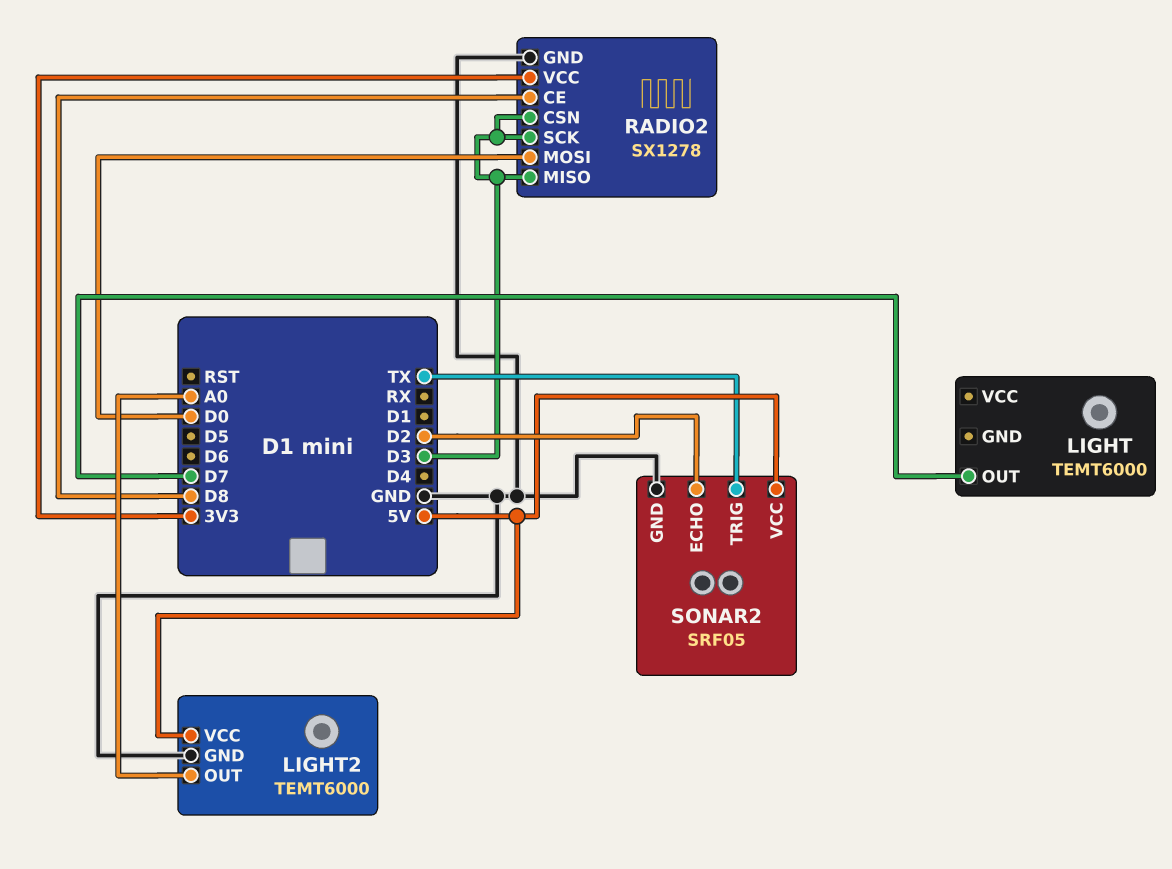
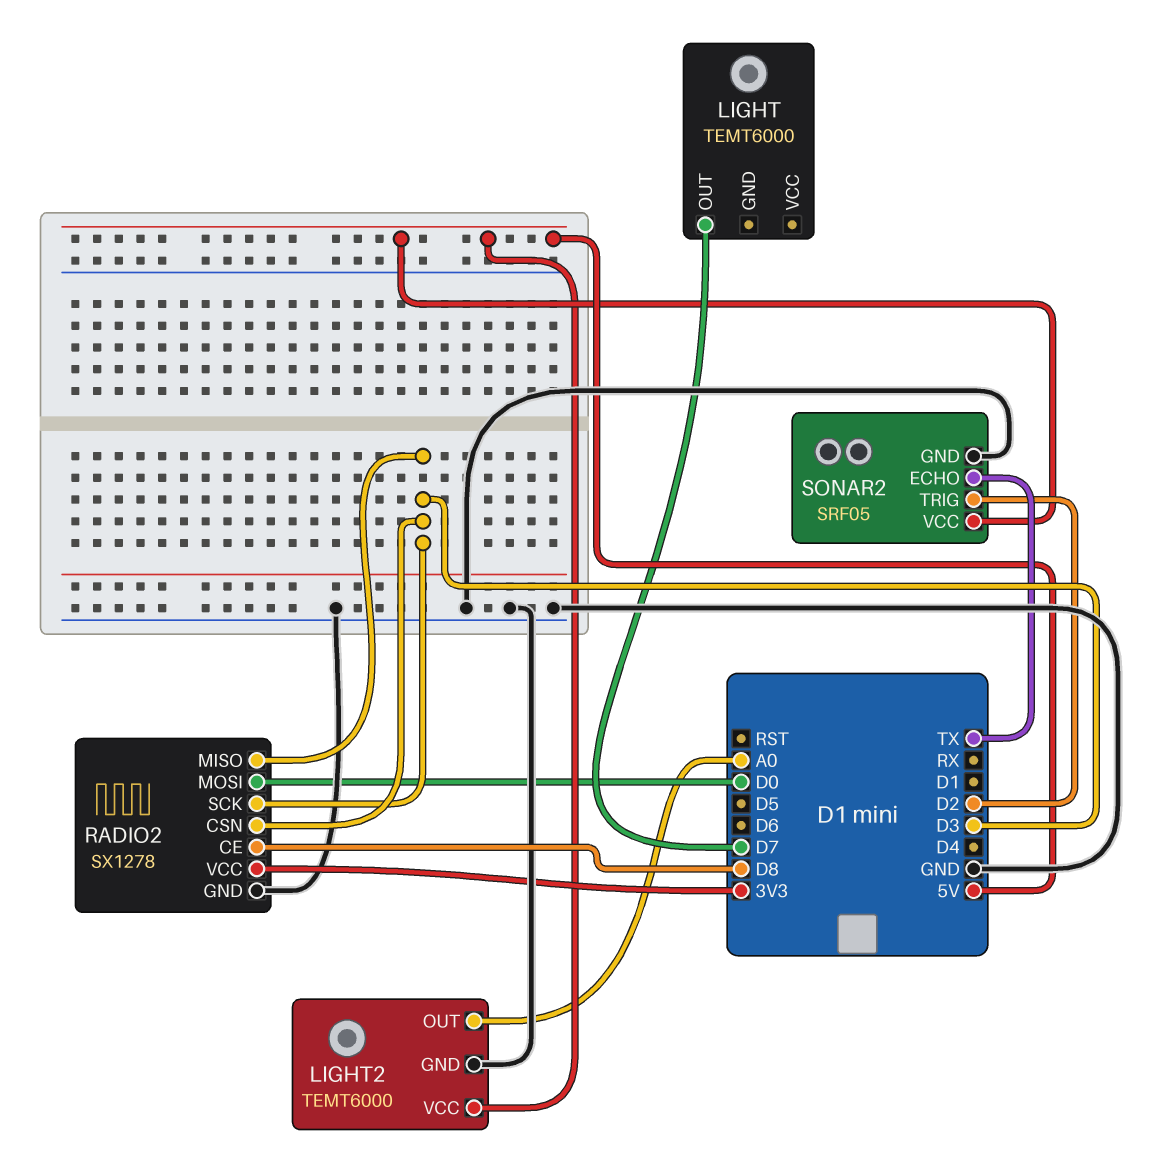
SONAR2 pin ECHO: D2 -> TX
SONAR2 pin TRIG: TX -> D2

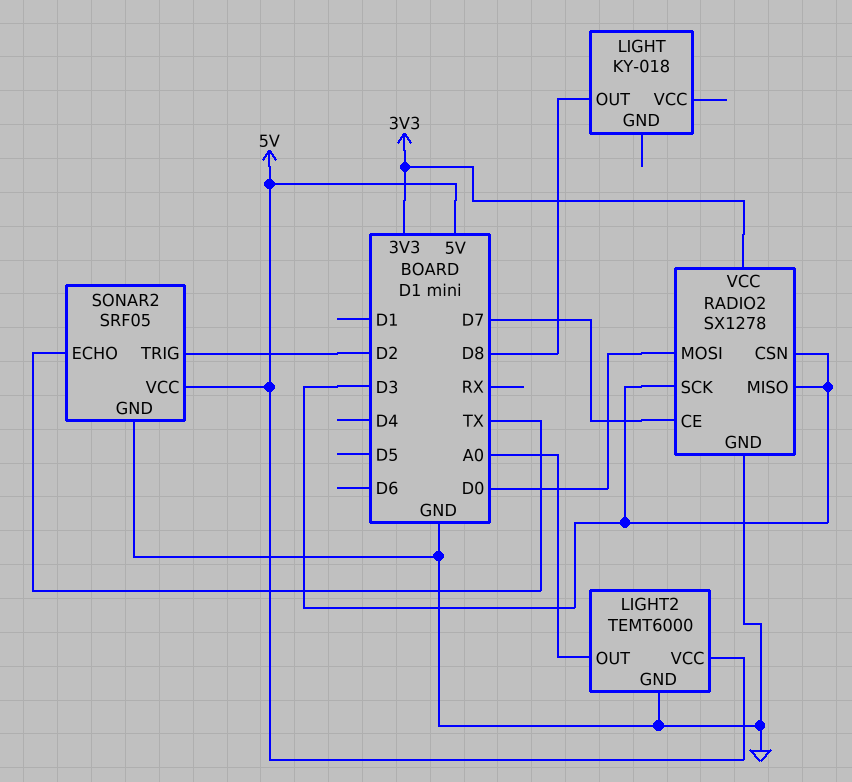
LIGHT: TEMT6000 -> KY-018
LIGHT pin OUT: D7 -> D8
RADIO2 pin CE: D8 -> D7

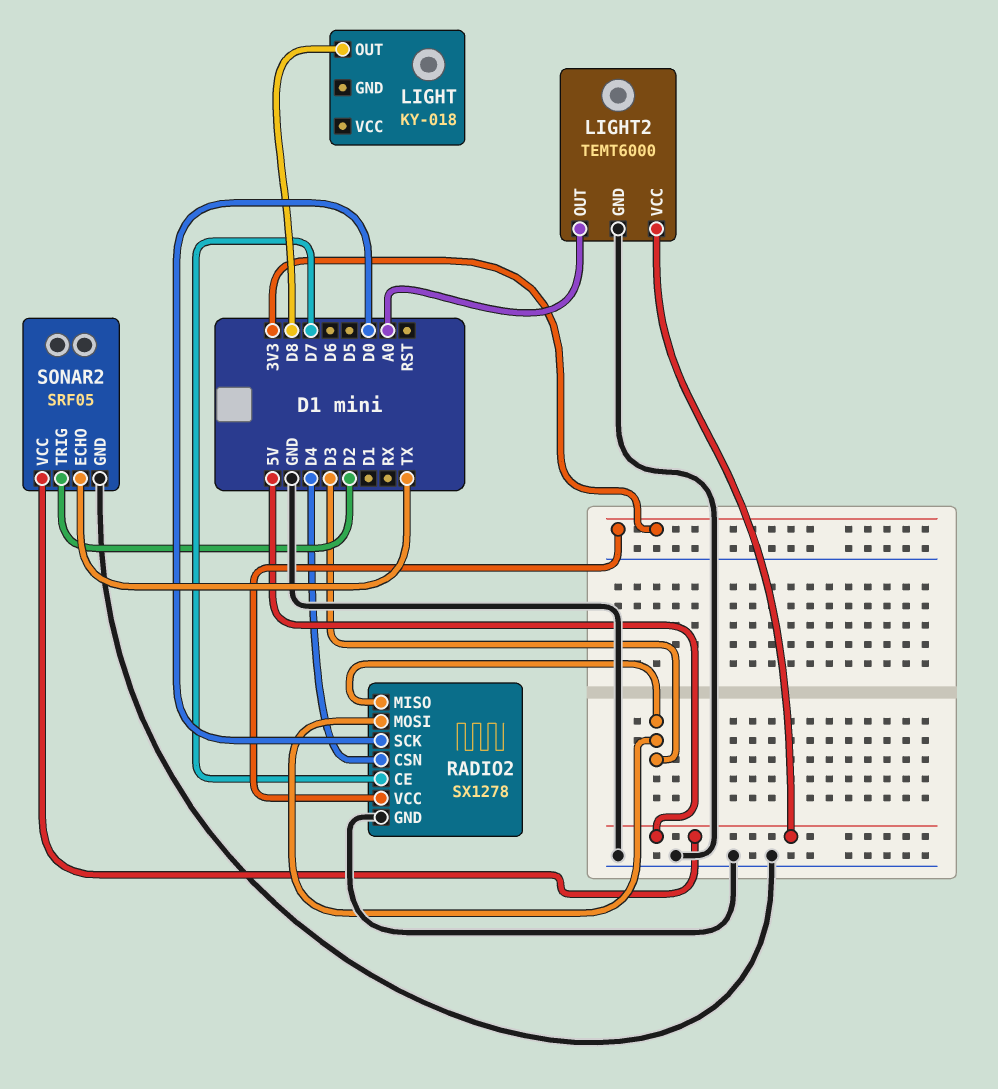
RADIO2 pin CSN: D3 -> D4
RADIO2 pin MOSI: D0 -> D3
RADIO2 pin SCK: D3 -> D0

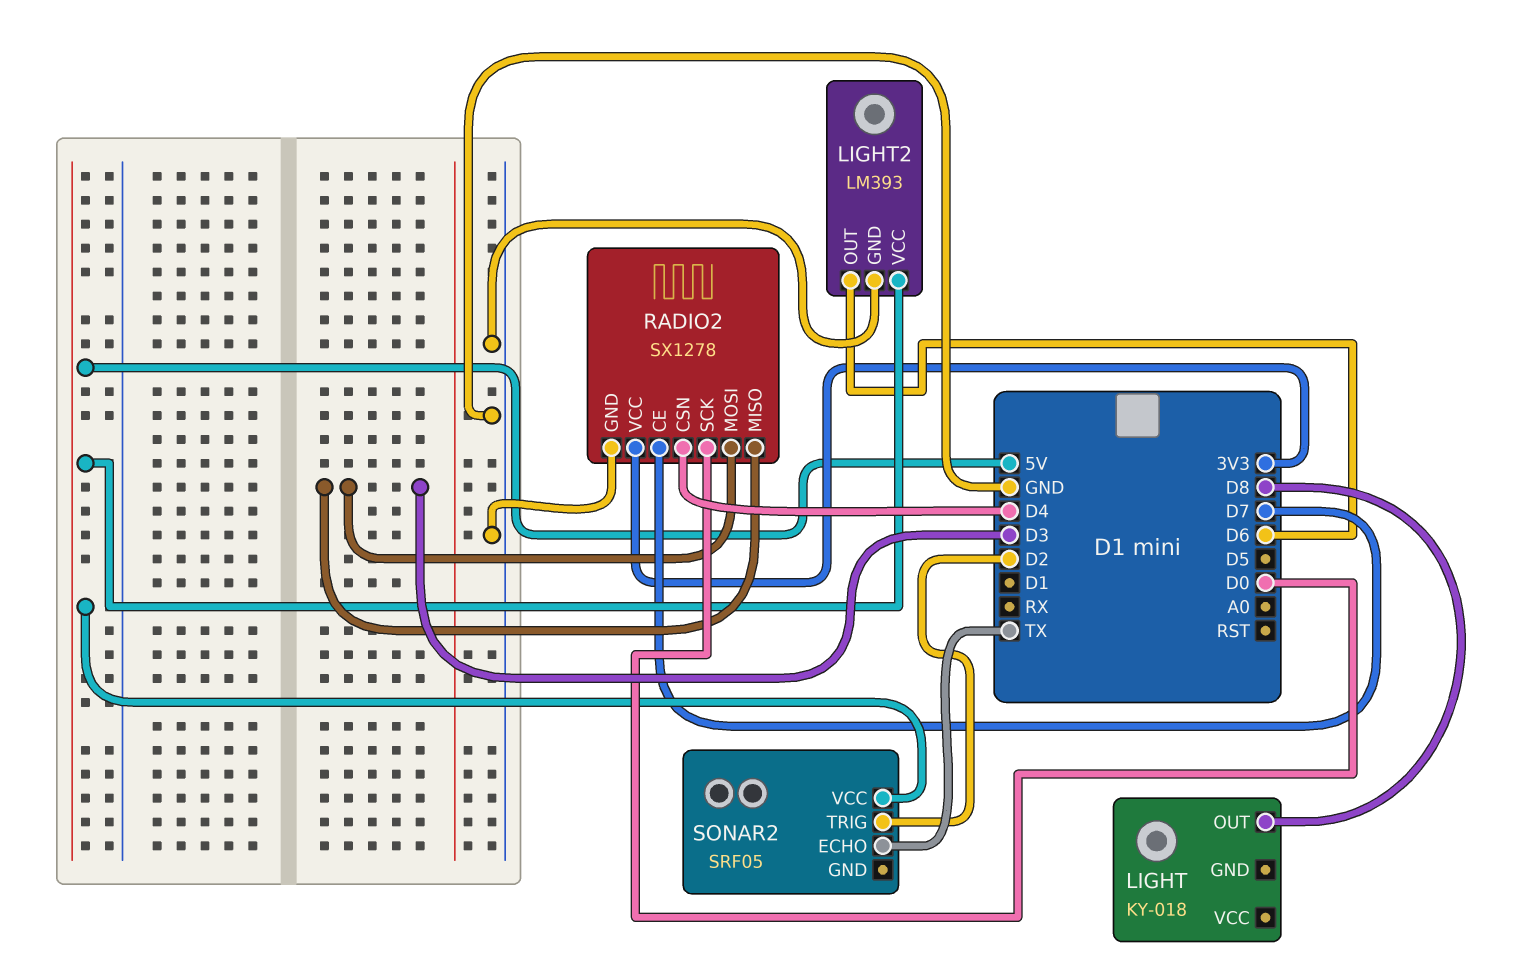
LIGHT2: TEMT6000 -> LM393
LIGHT2 pin OUT: A0 -> D6
SONAR2 pin GND: GND -> none

